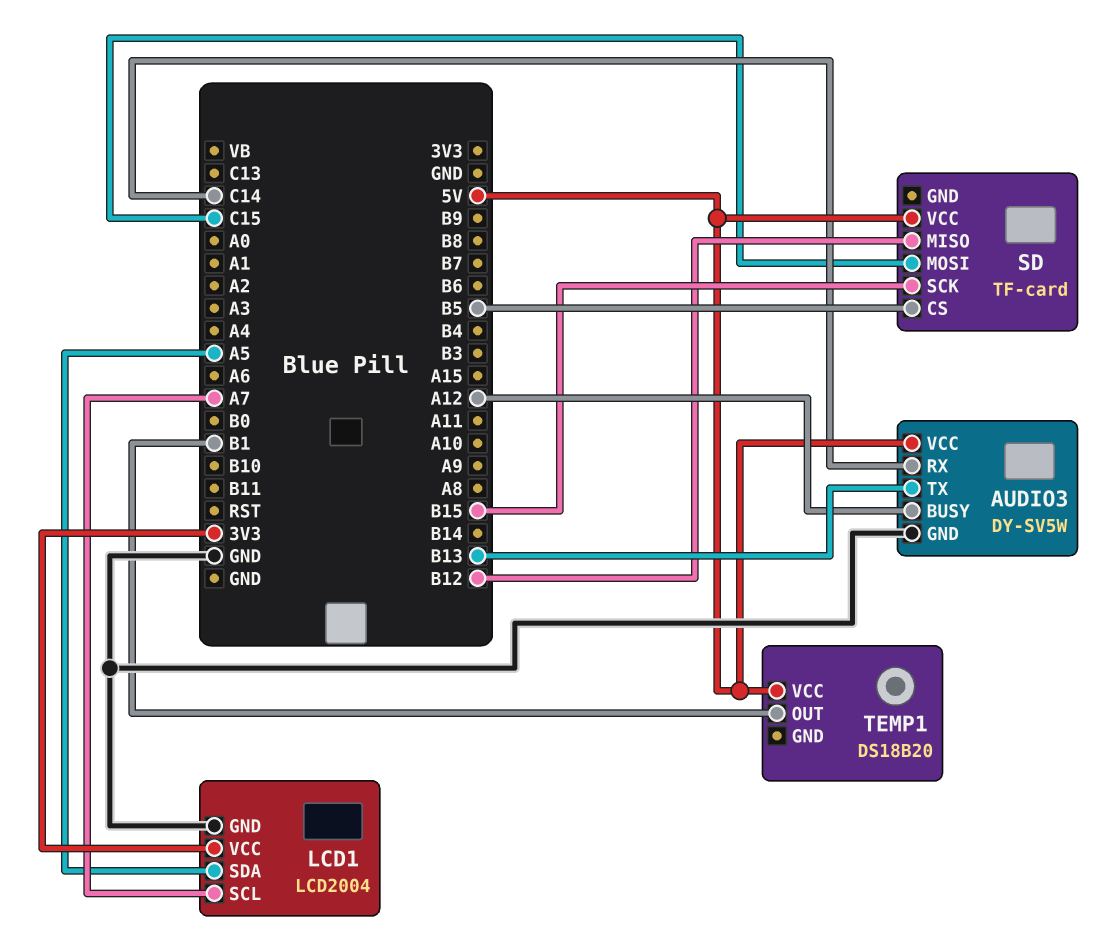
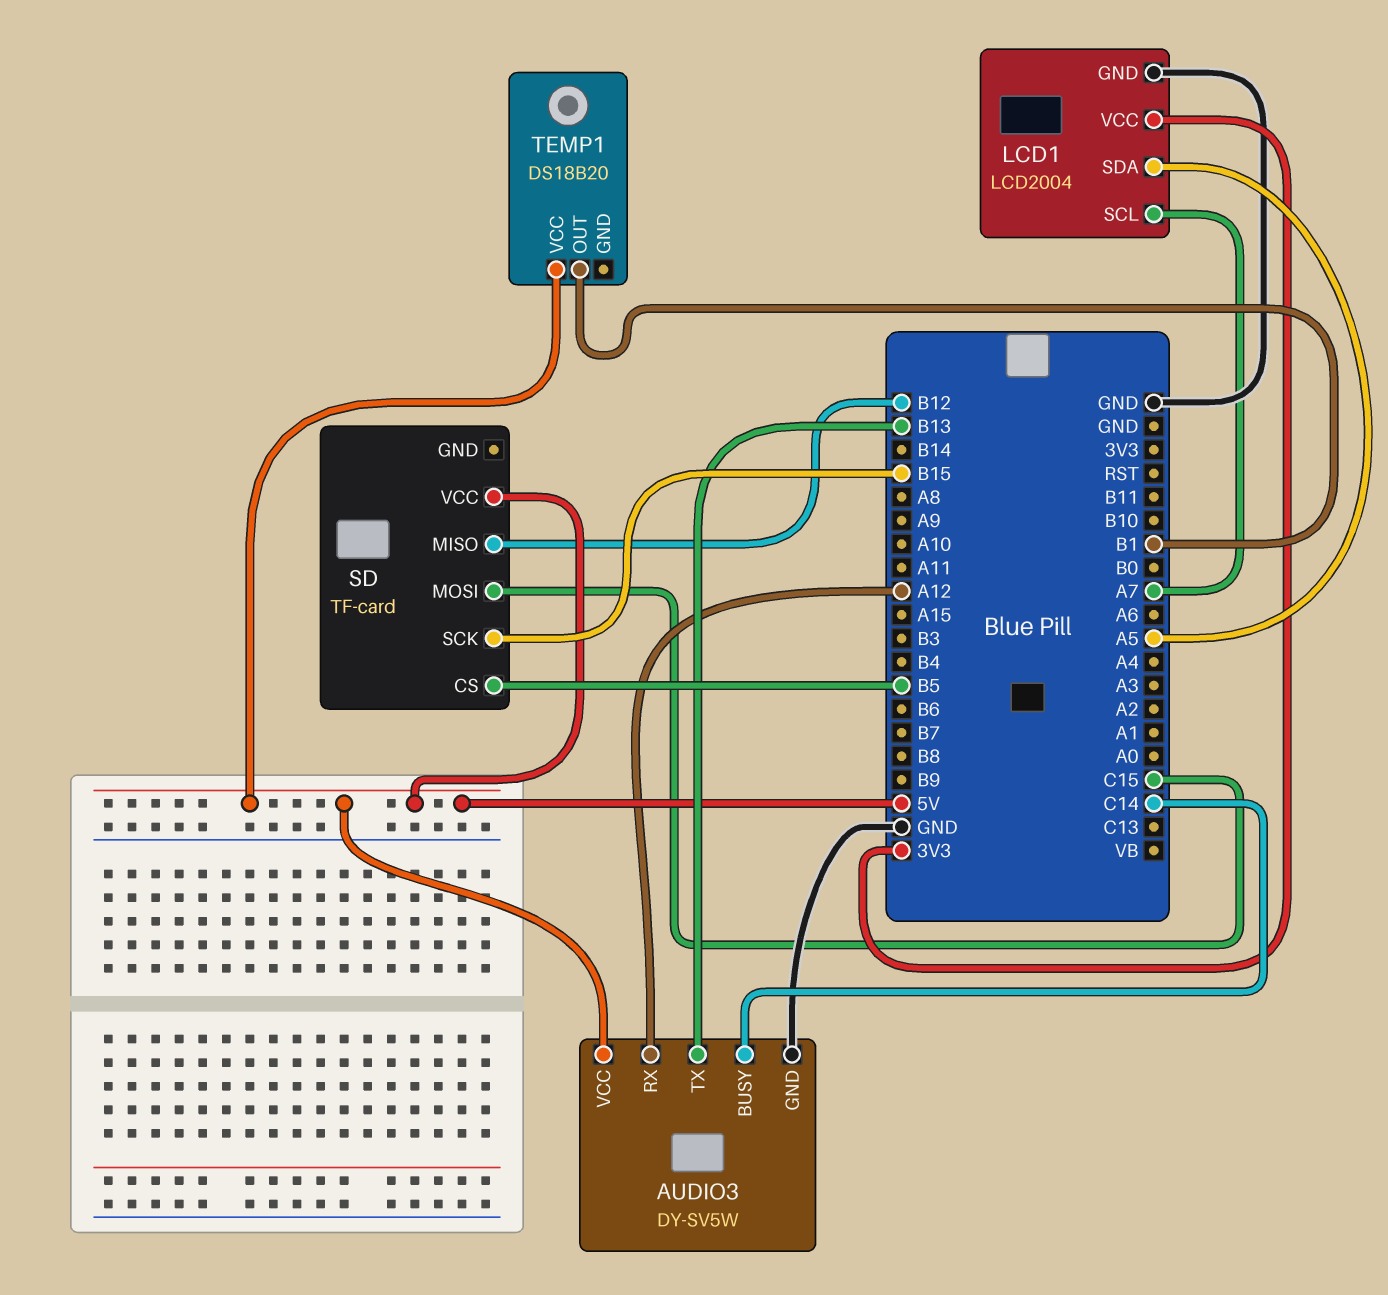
AUDIO3 pin BUSY: A12 -> C14
AUDIO3 pin RX: C14 -> A12

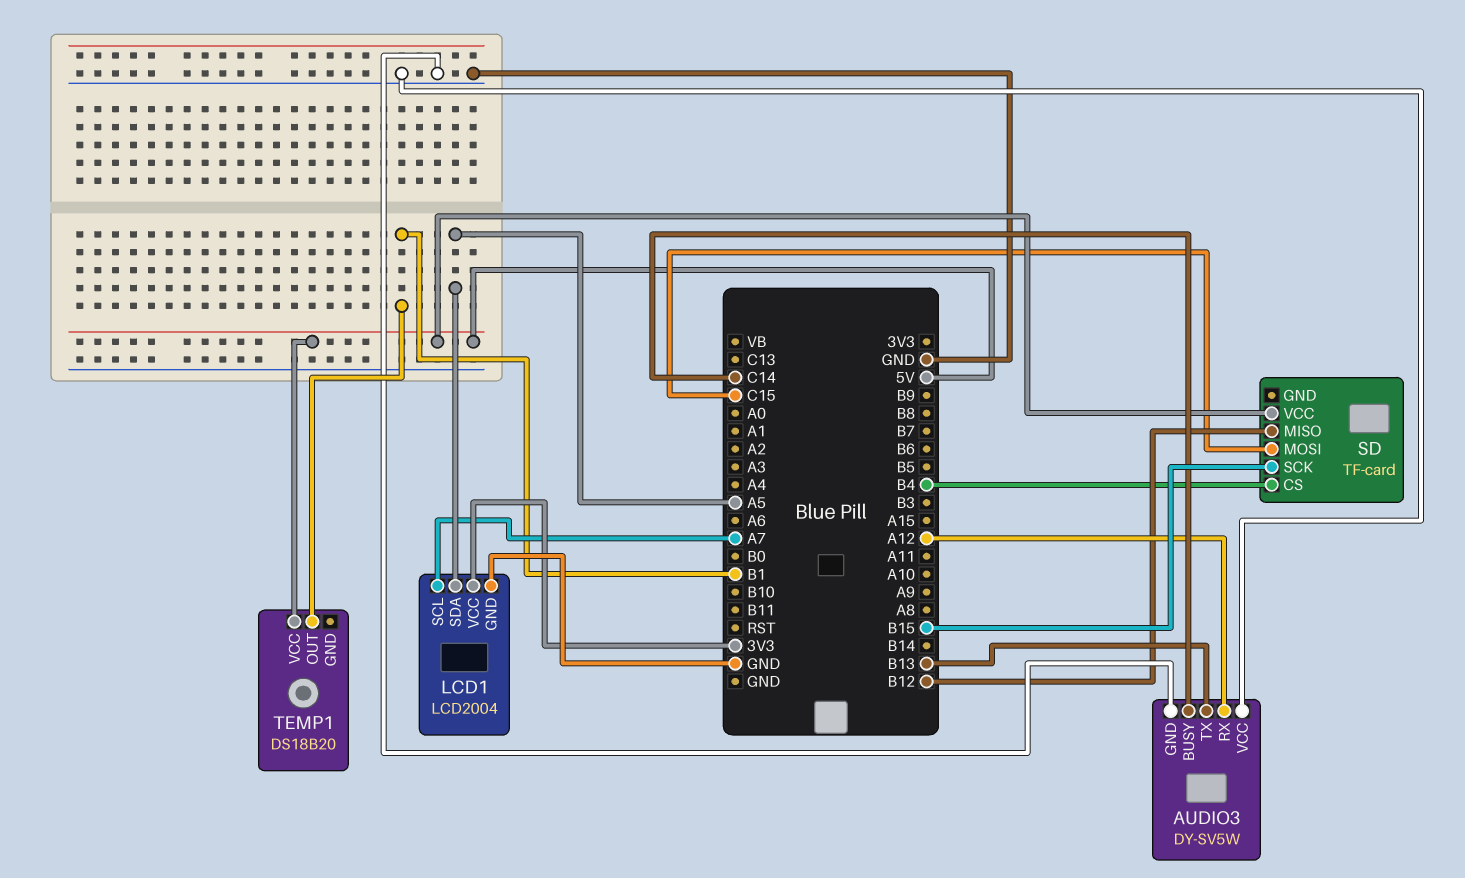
AUDIO3 pin VCC: 5V -> GND
SD pin CS: B5 -> B4

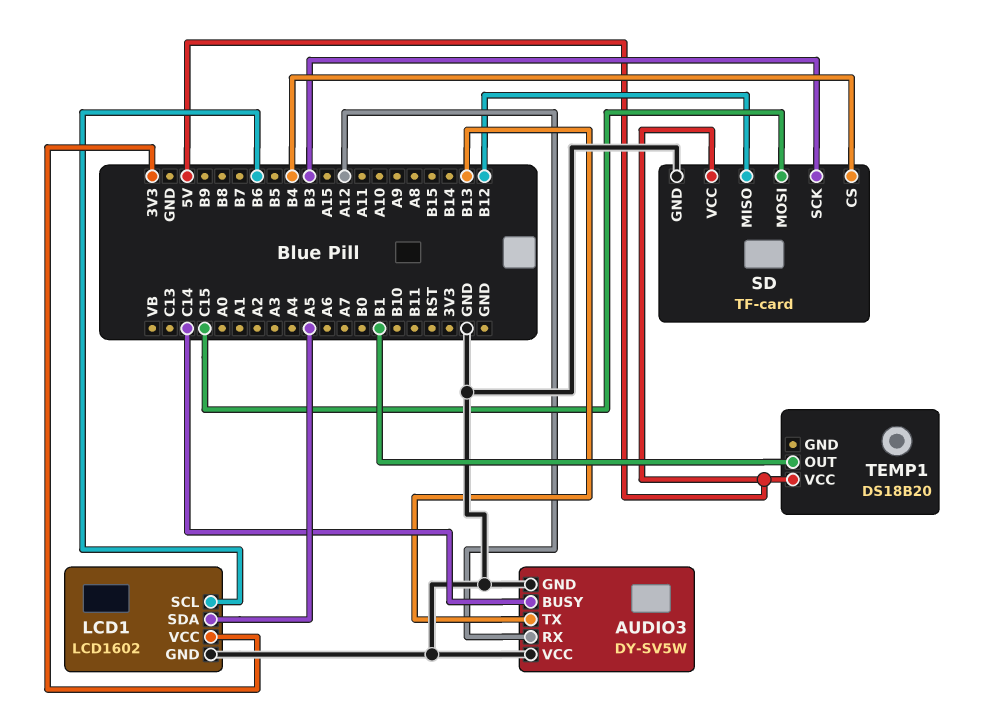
LCD1: LCD2004 -> LCD1602
LCD1 pin SCL: A7 -> B6
SD pin GND: none -> GND
SD pin SCK: B15 -> B3

